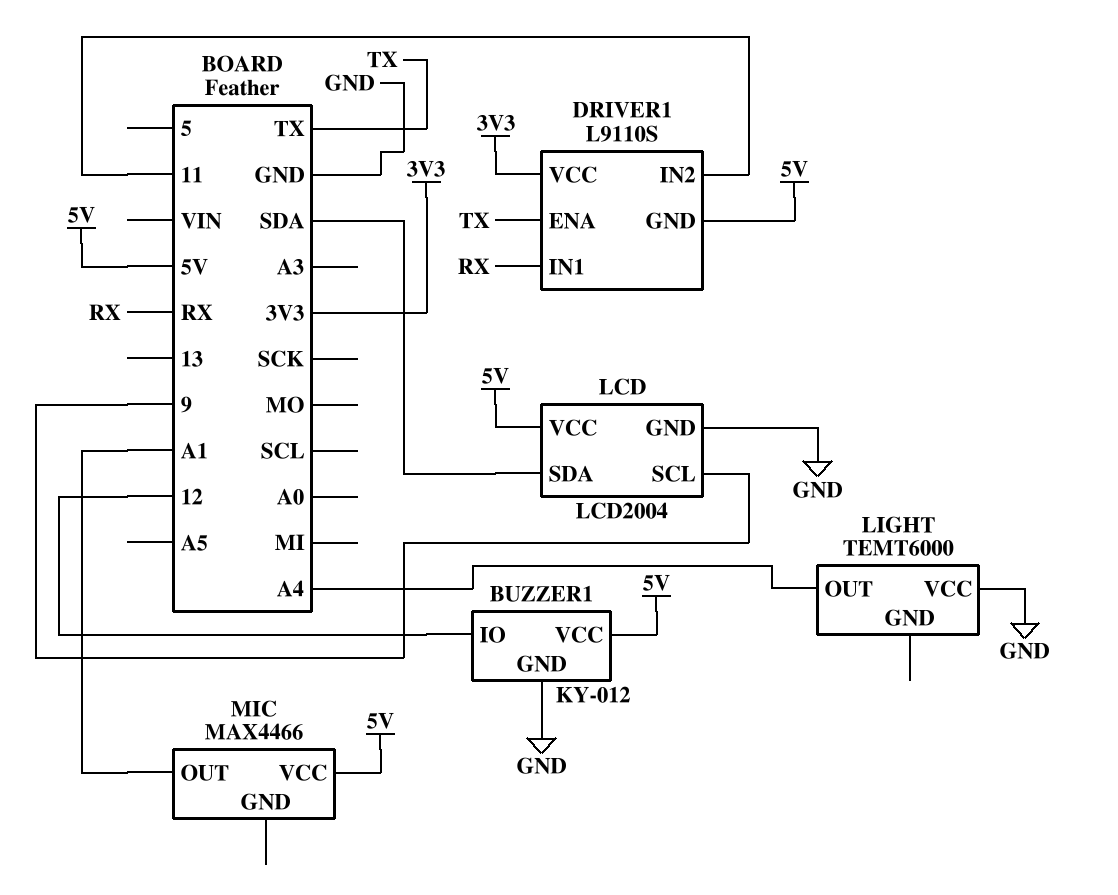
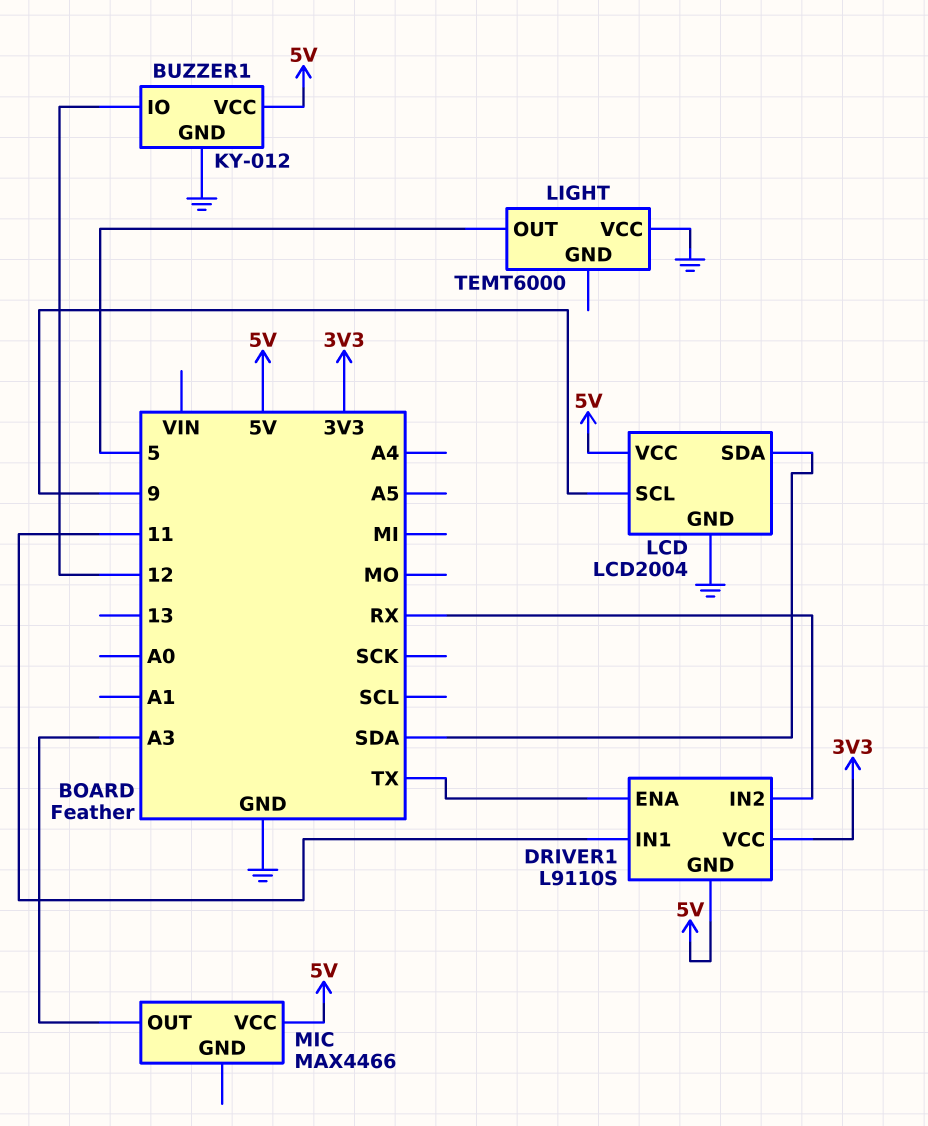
DRIVER1 pin IN1: RX -> 11
DRIVER1 pin IN2: 11 -> RX
LIGHT pin OUT: A4 -> 5
MIC pin OUT: A1 -> A3

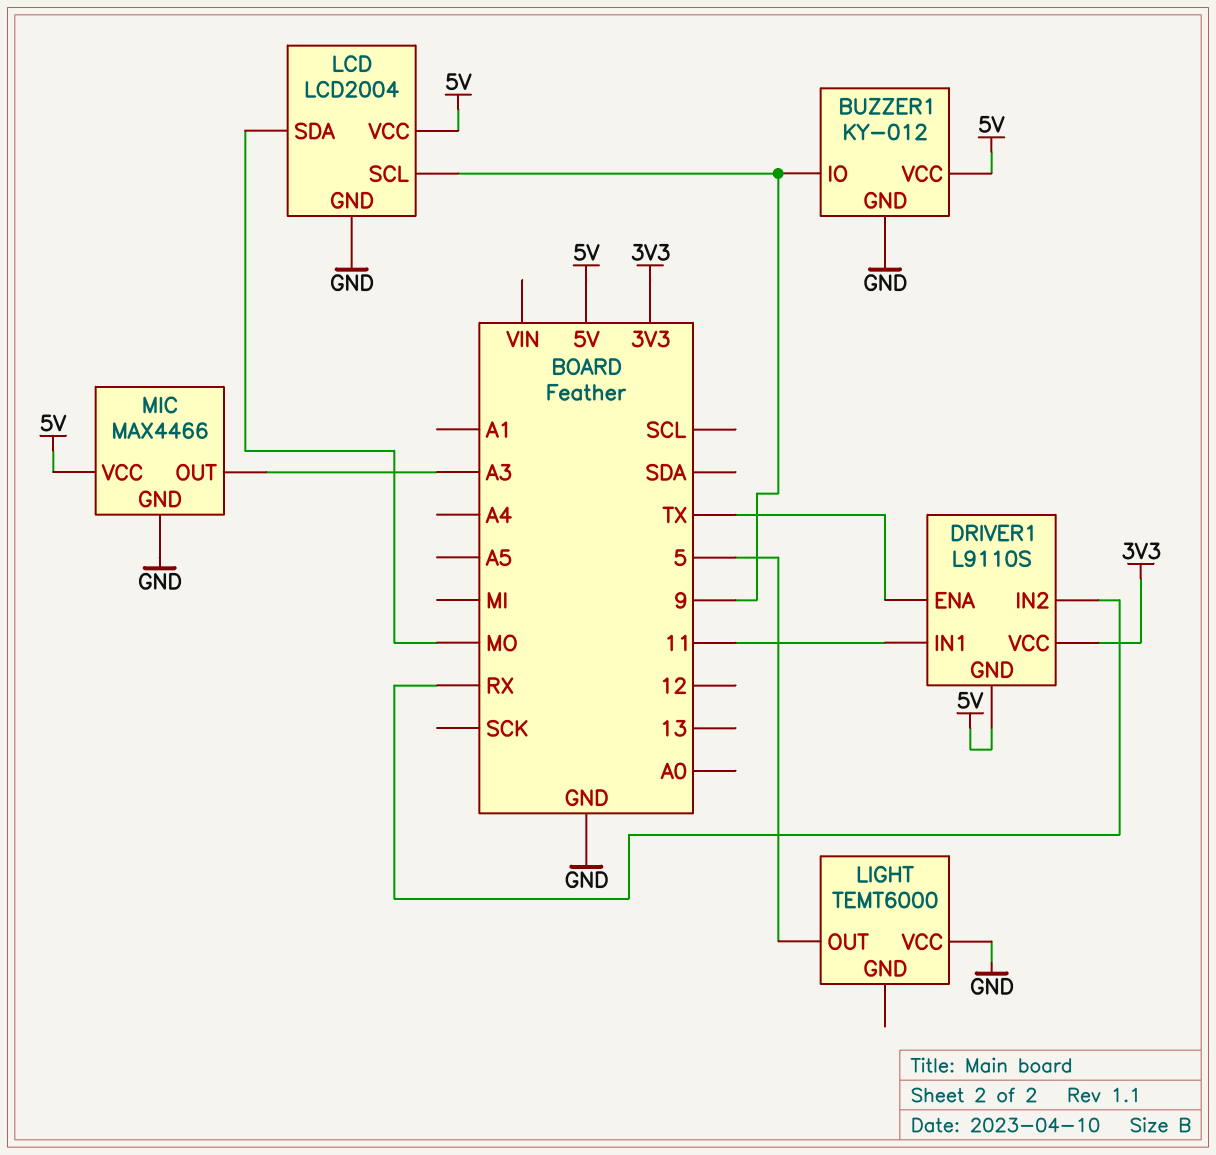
BUZZER1 pin IO: 12 -> 9
LCD pin SDA: SDA -> MO
MIC pin GND: none -> GND

